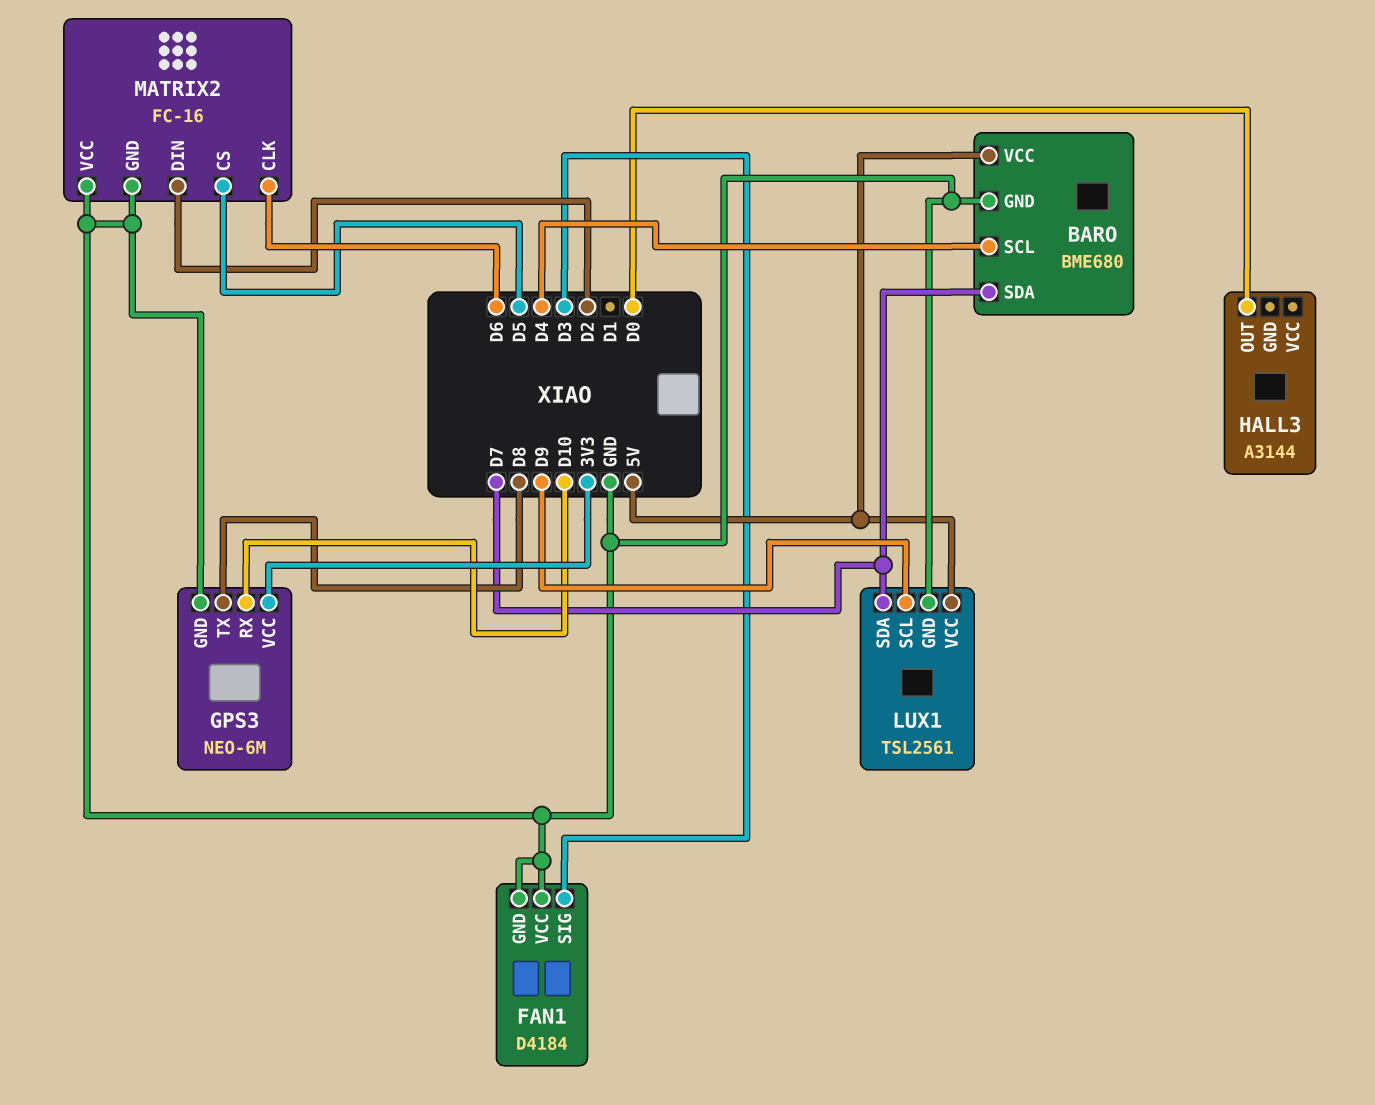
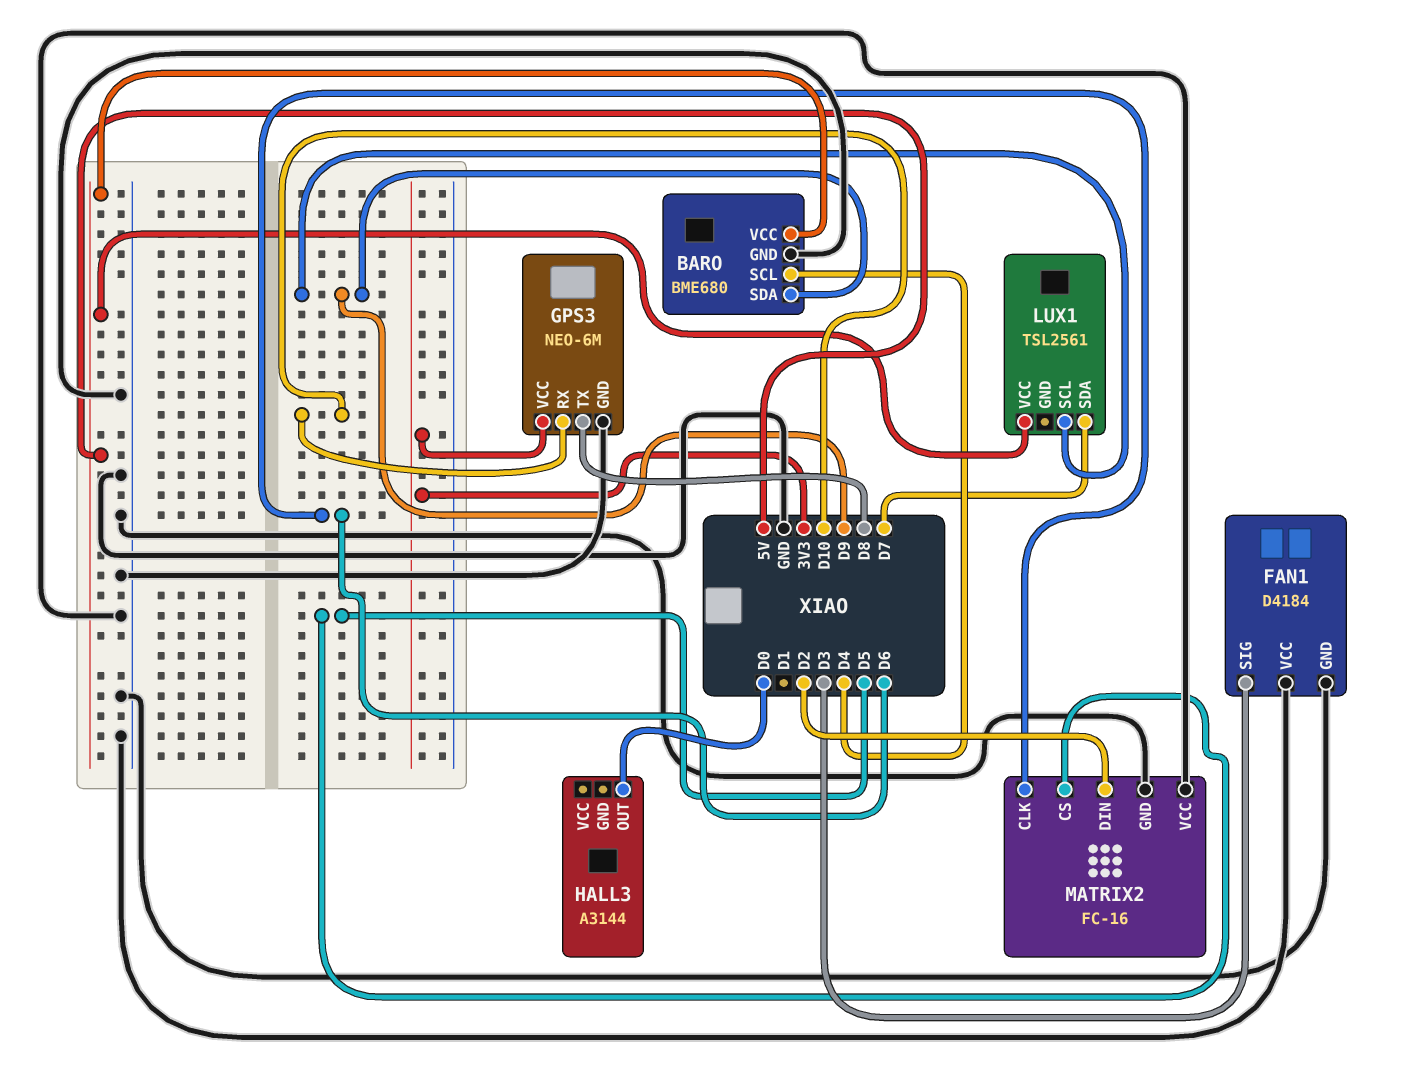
BARO pin SDA: D7 -> D9
LUX1 pin GND: GND -> none

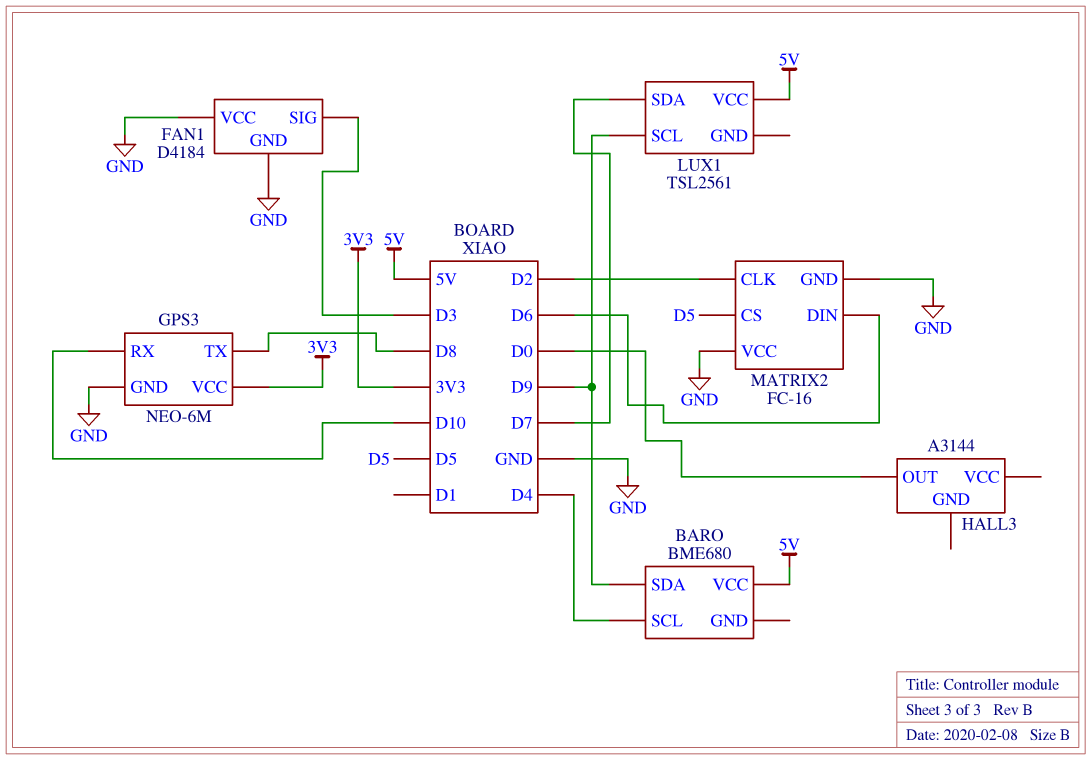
BARO pin GND: GND -> none
MATRIX2 pin CLK: D6 -> D2
MATRIX2 pin DIN: D2 -> D6

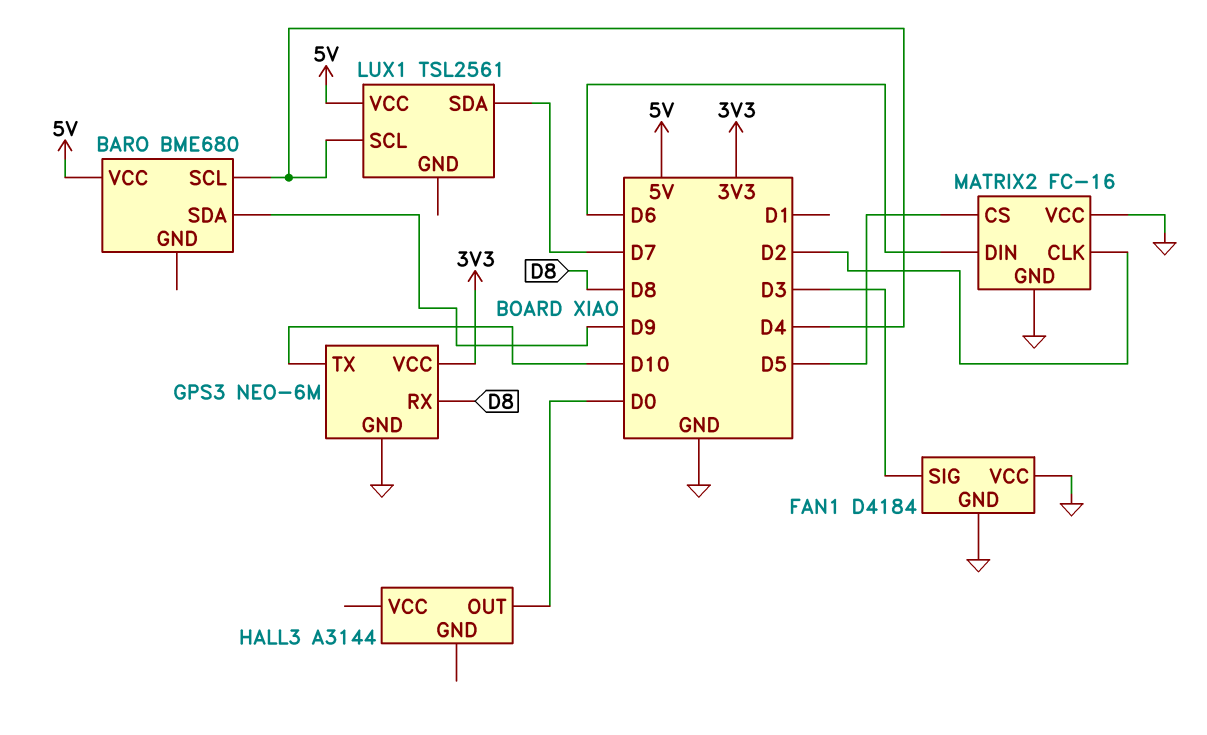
GPS3 pin RX: D10 -> D8
GPS3 pin TX: D8 -> D10
LUX1 pin SCL: D9 -> D4

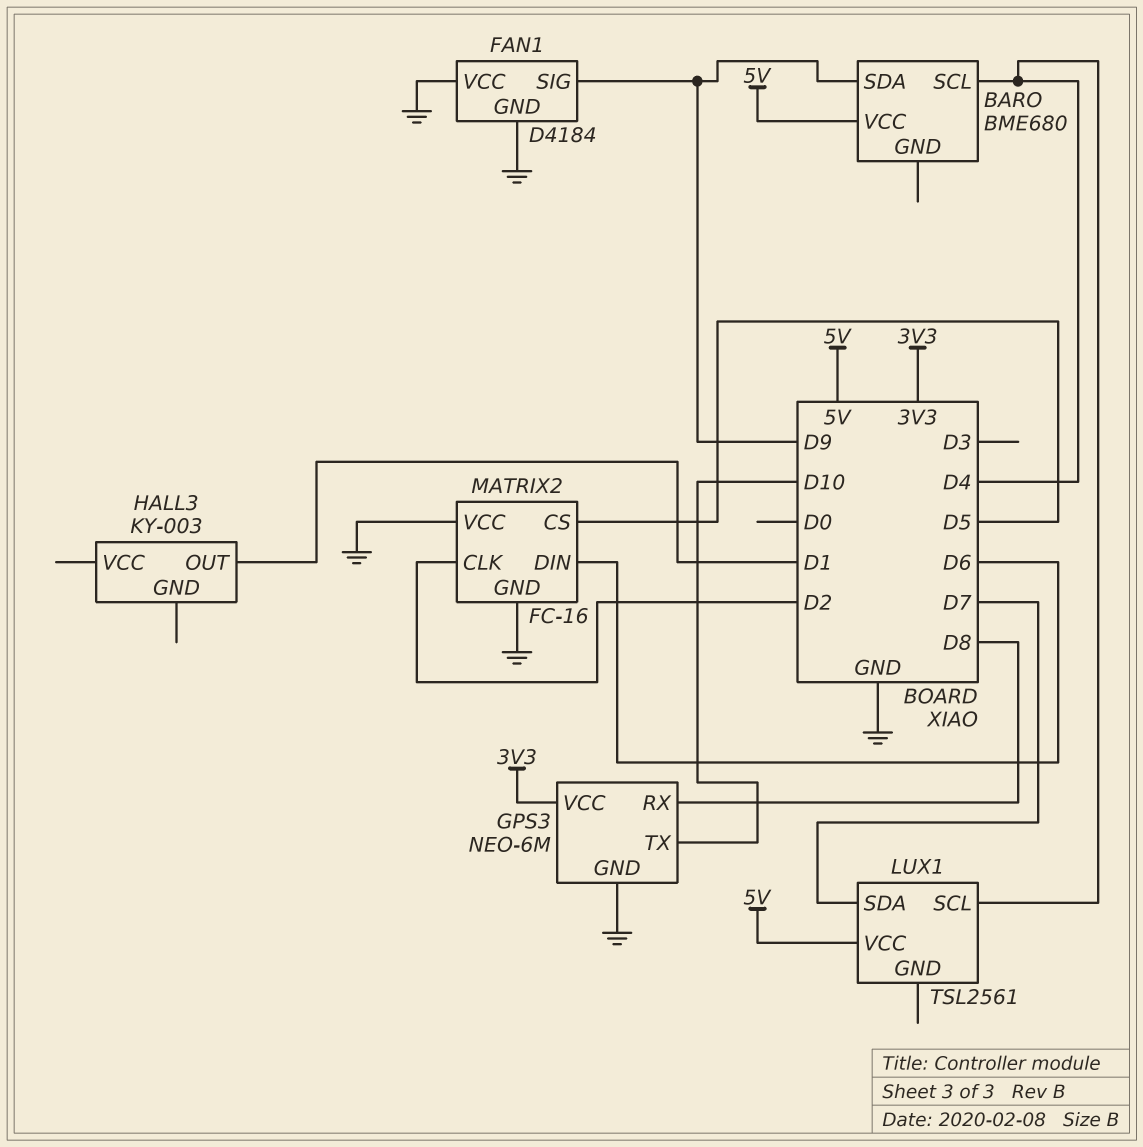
FAN1 pin SIG: D3 -> D9
HALL3: A3144 -> KY-003
HALL3 pin OUT: D0 -> D1

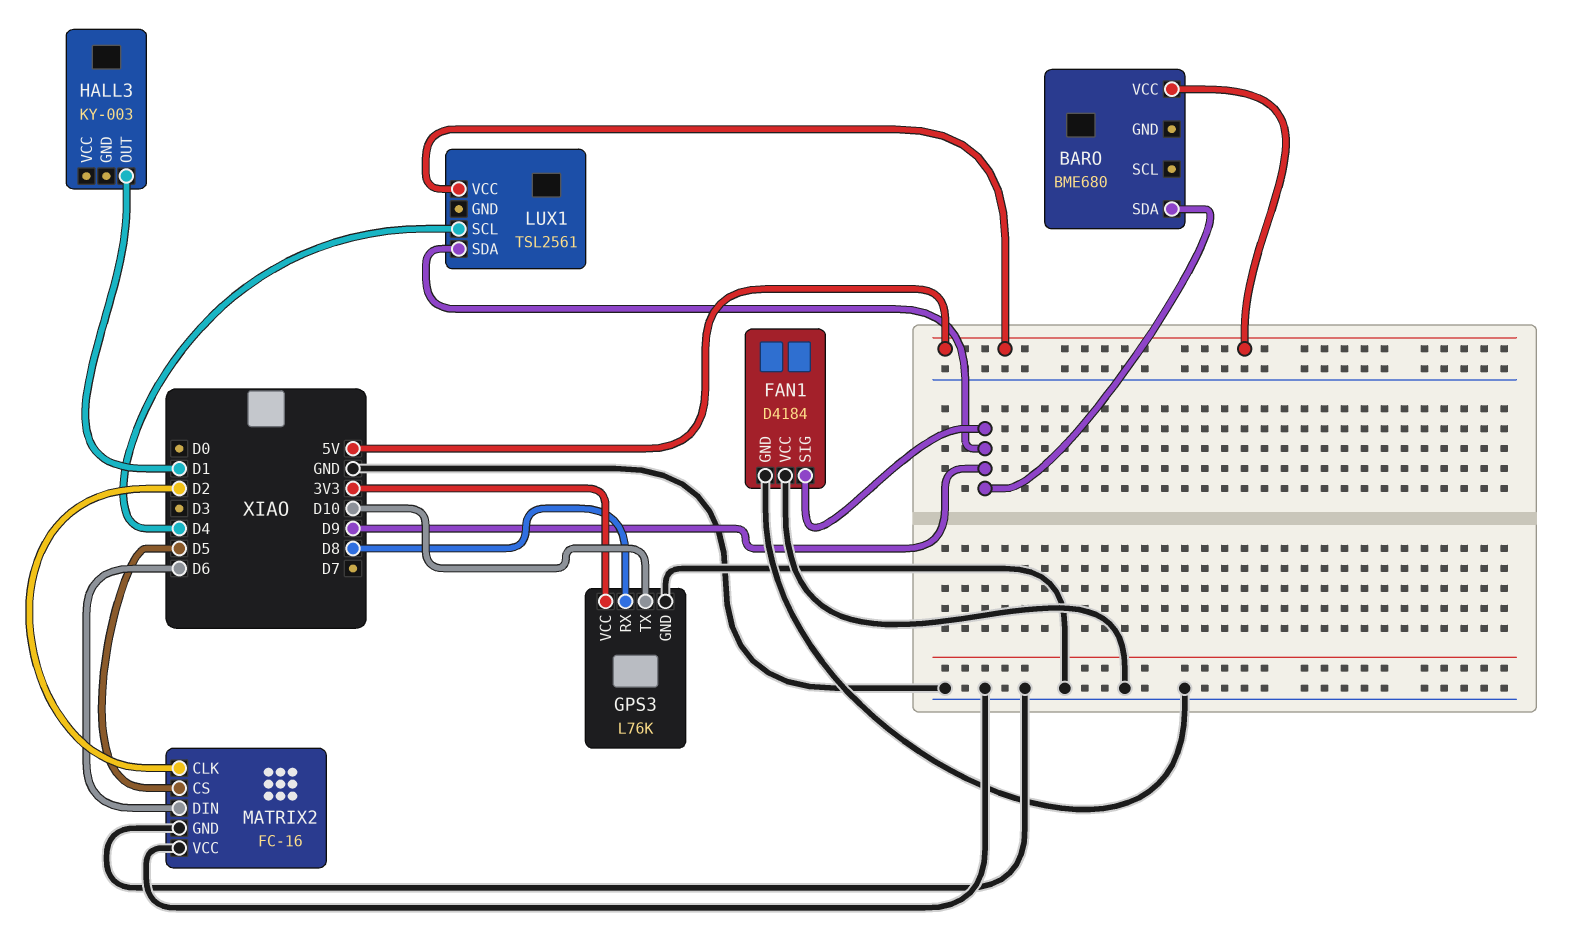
BARO pin SCL: D4 -> none
GPS3: NEO-6M -> L76K
LUX1 pin SDA: D7 -> D9

